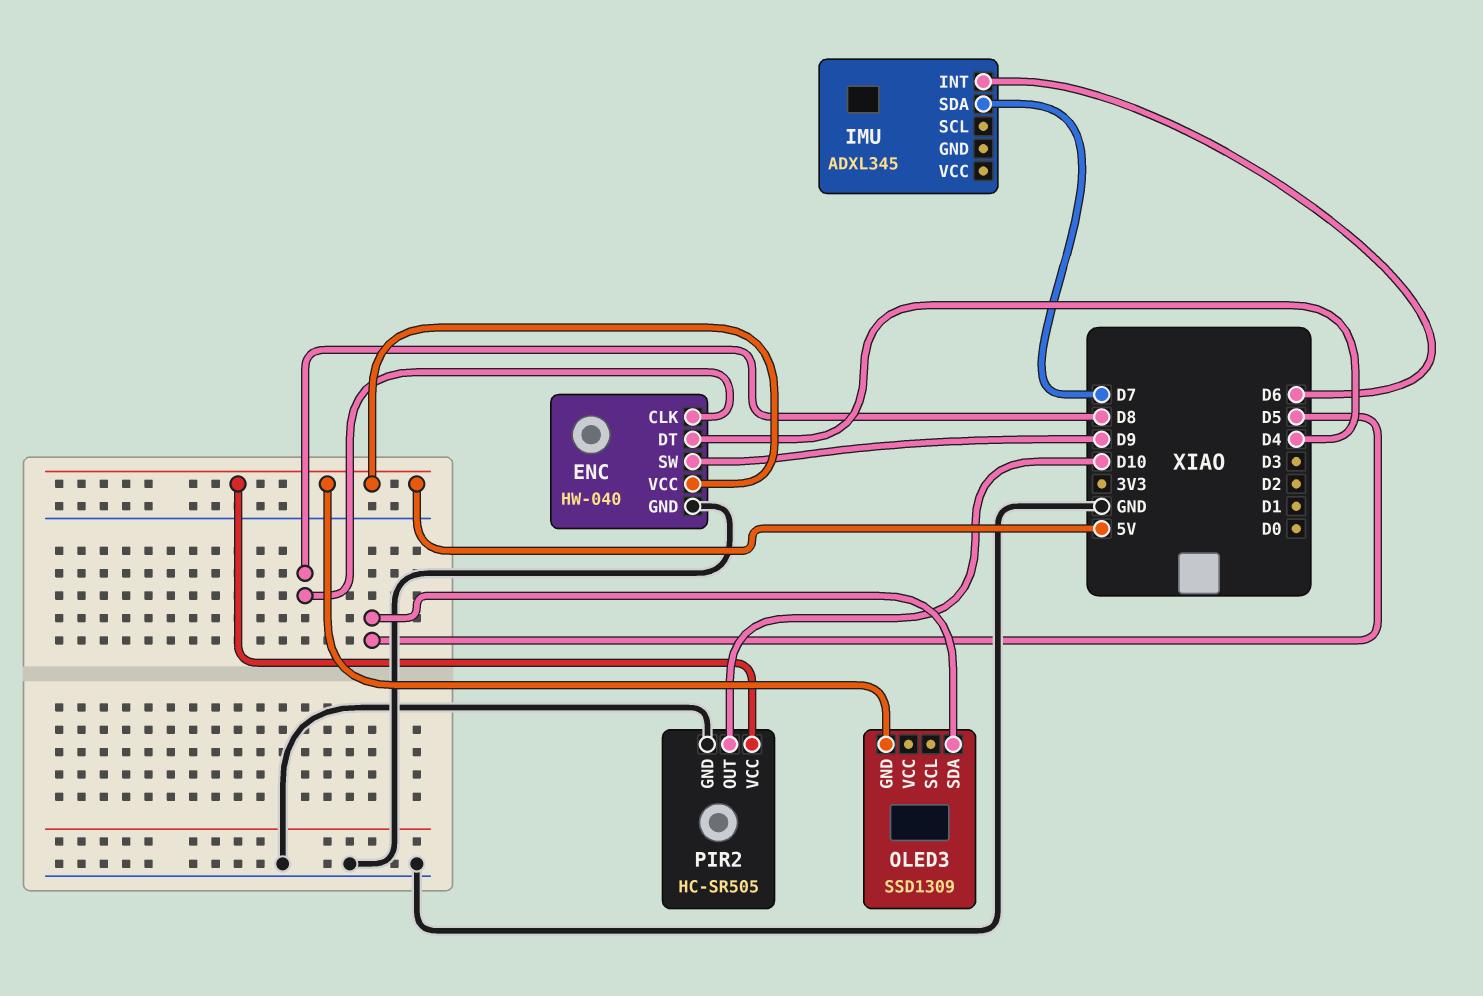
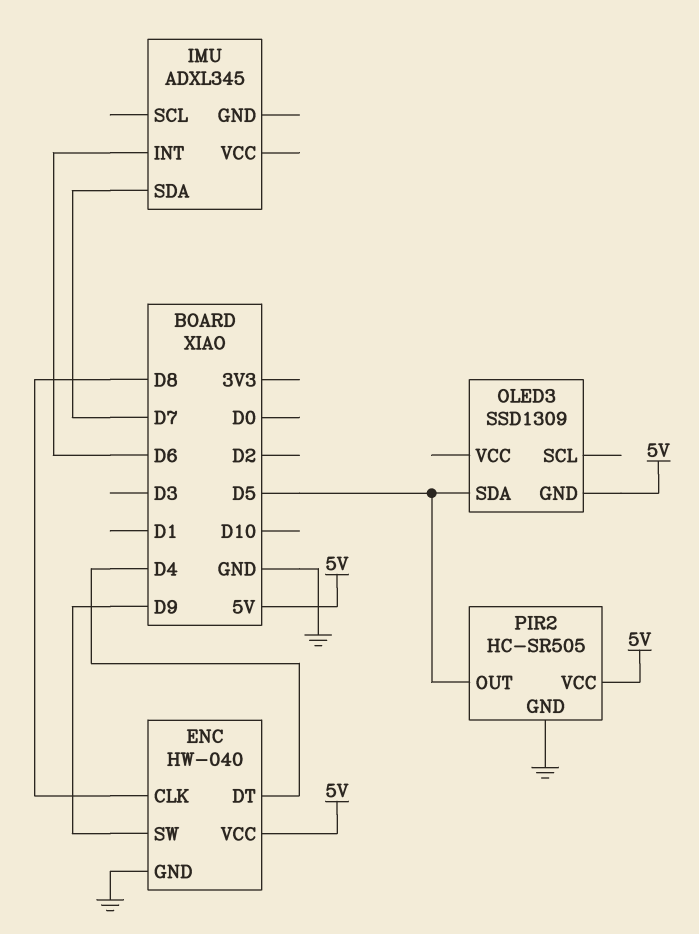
PIR2 pin OUT: D10 -> D5

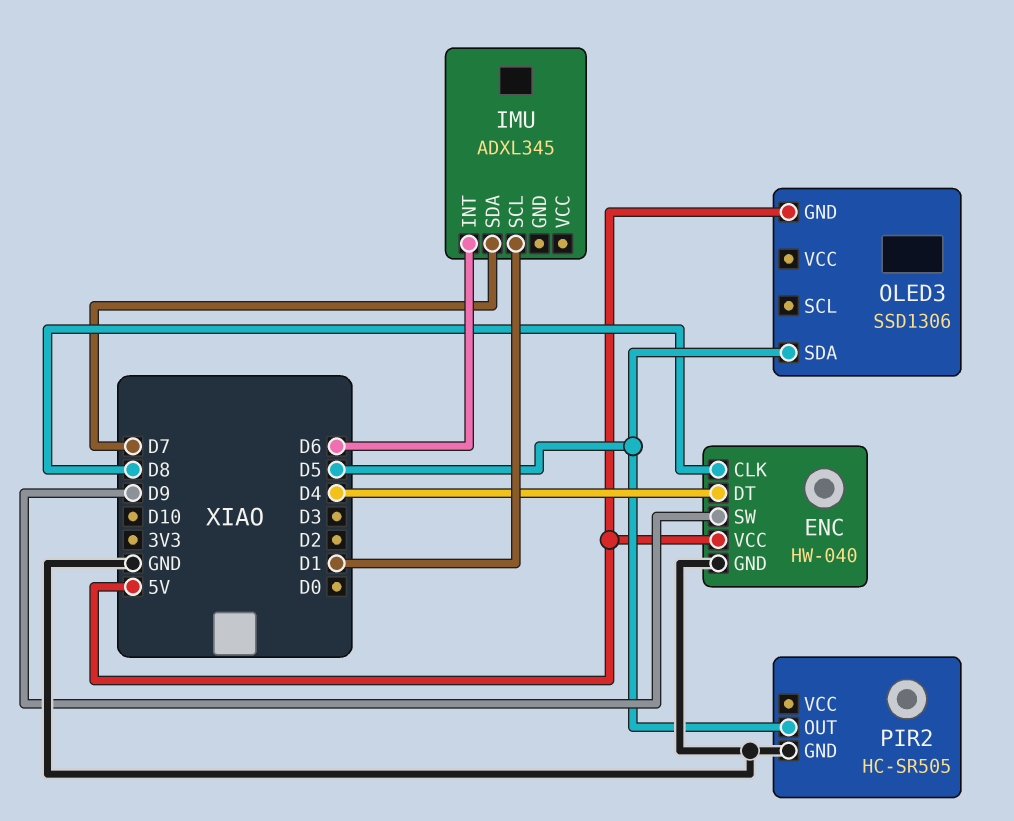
IMU pin SCL: none -> D1
OLED3: SSD1309 -> SSD1306
PIR2 pin VCC: 5V -> none

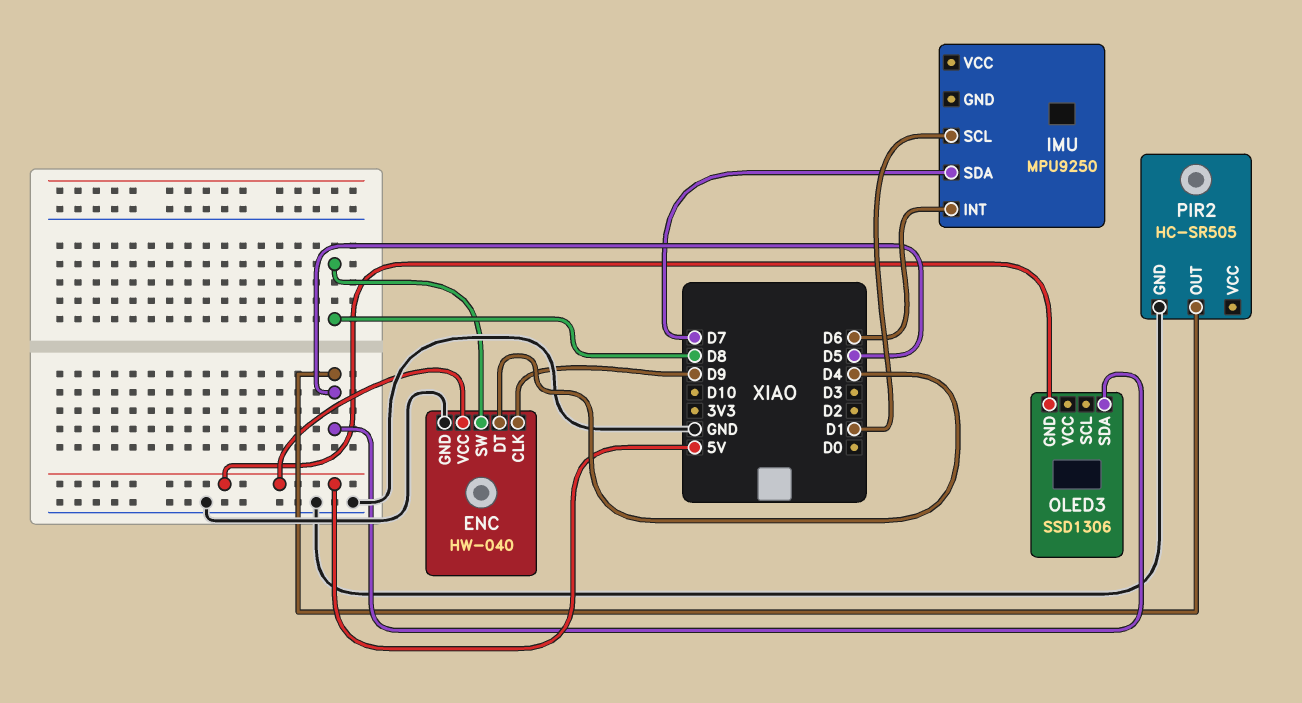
ENC pin CLK: D8 -> D9
ENC pin SW: D9 -> D8
IMU: ADXL345 -> MPU9250

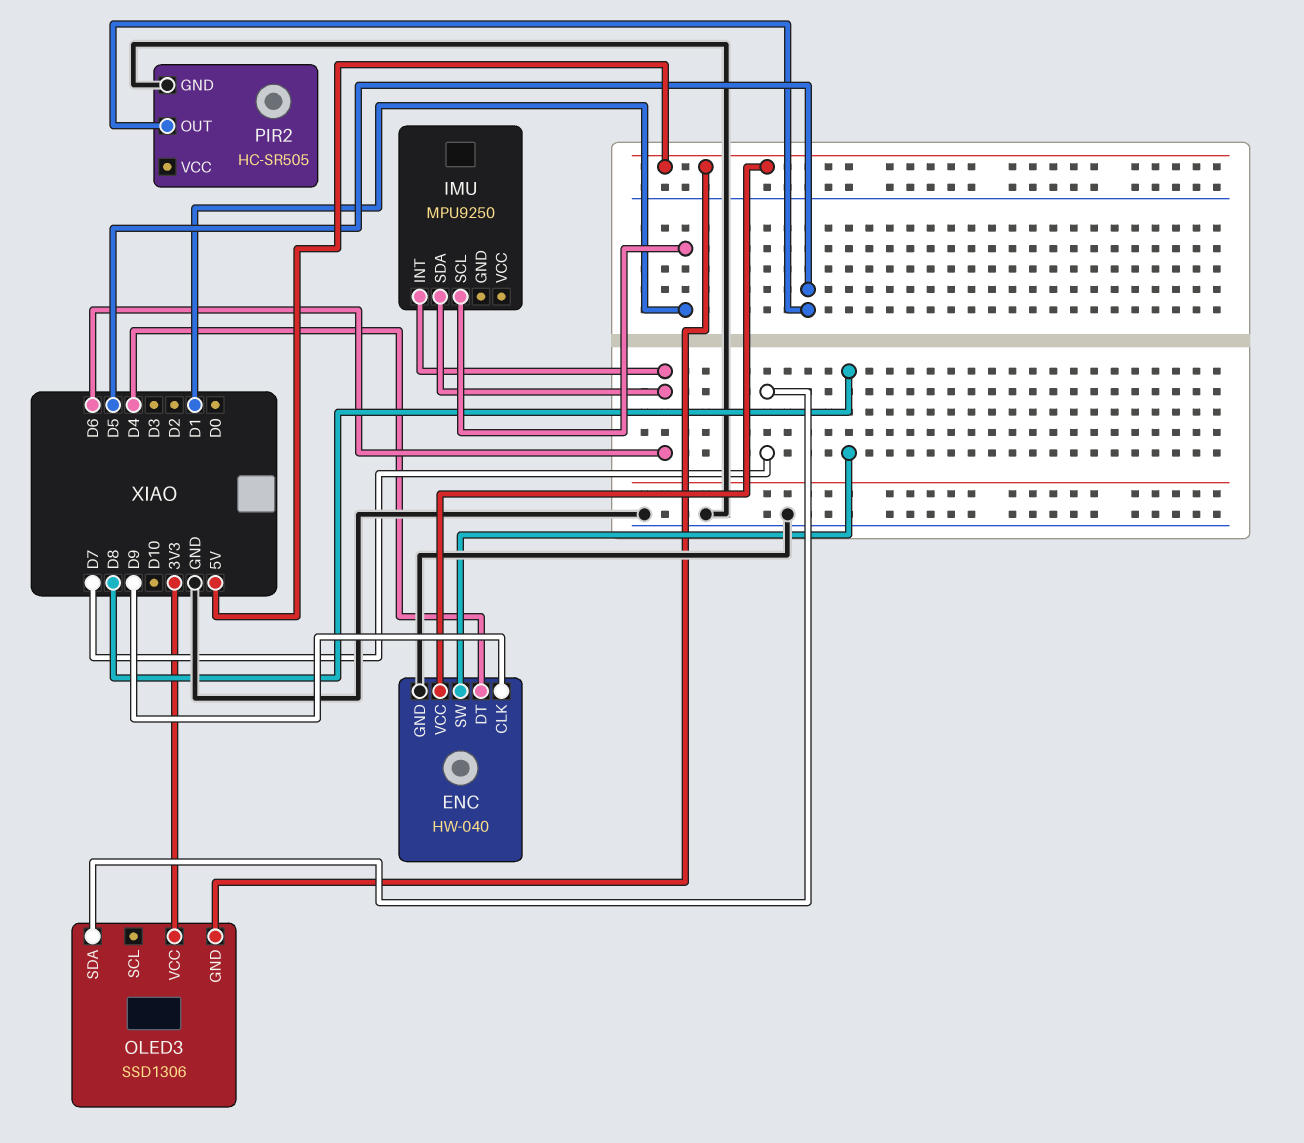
IMU pin SDA: D7 -> D6
OLED3 pin SDA: D5 -> D7
OLED3 pin VCC: none -> 3V3

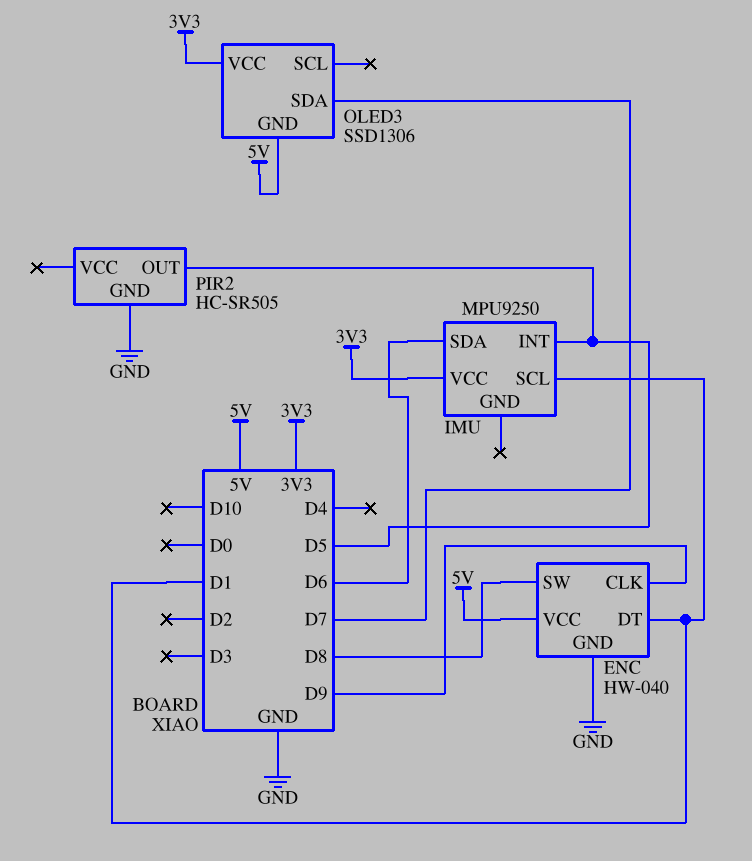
ENC pin DT: D4 -> D1
IMU pin INT: D6 -> D5
IMU pin VCC: none -> 3V3

